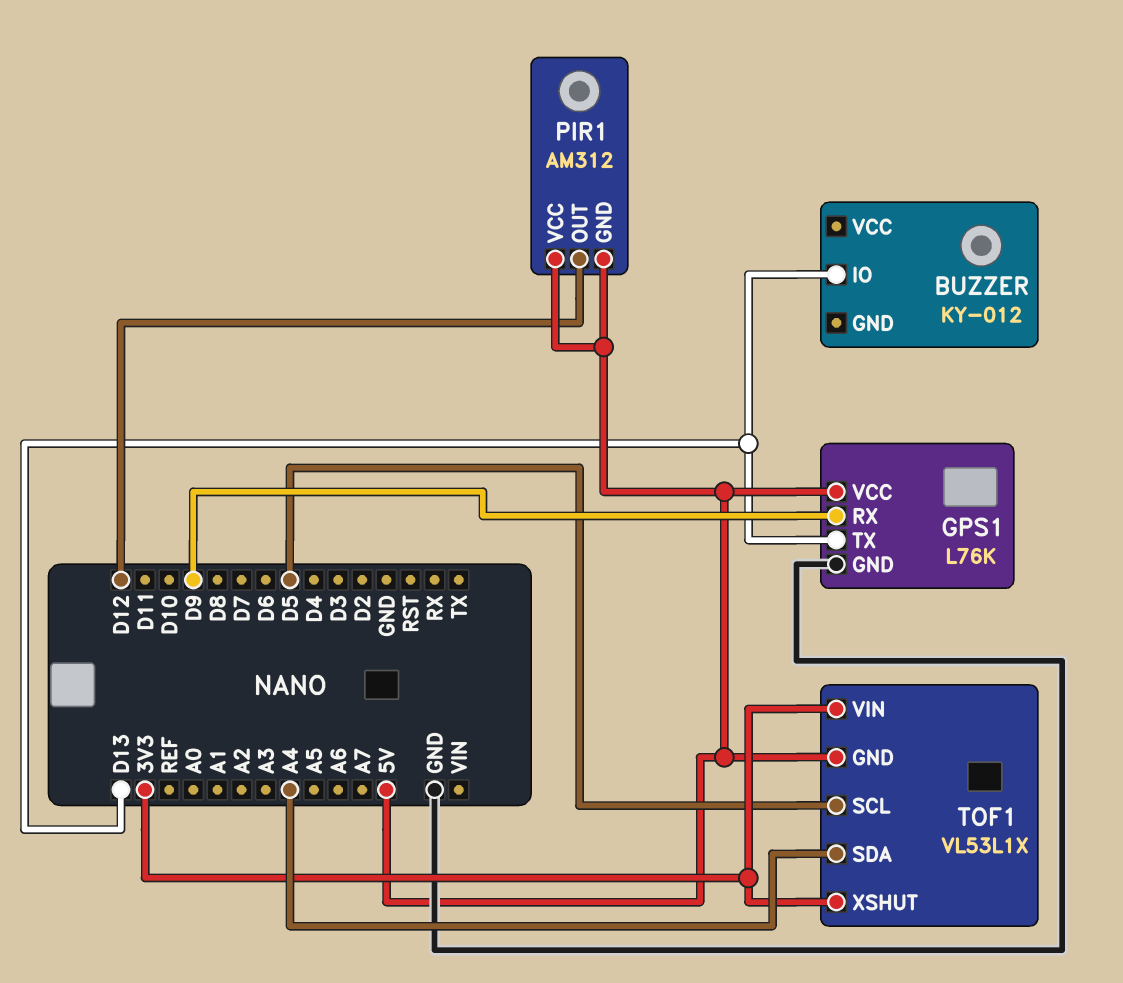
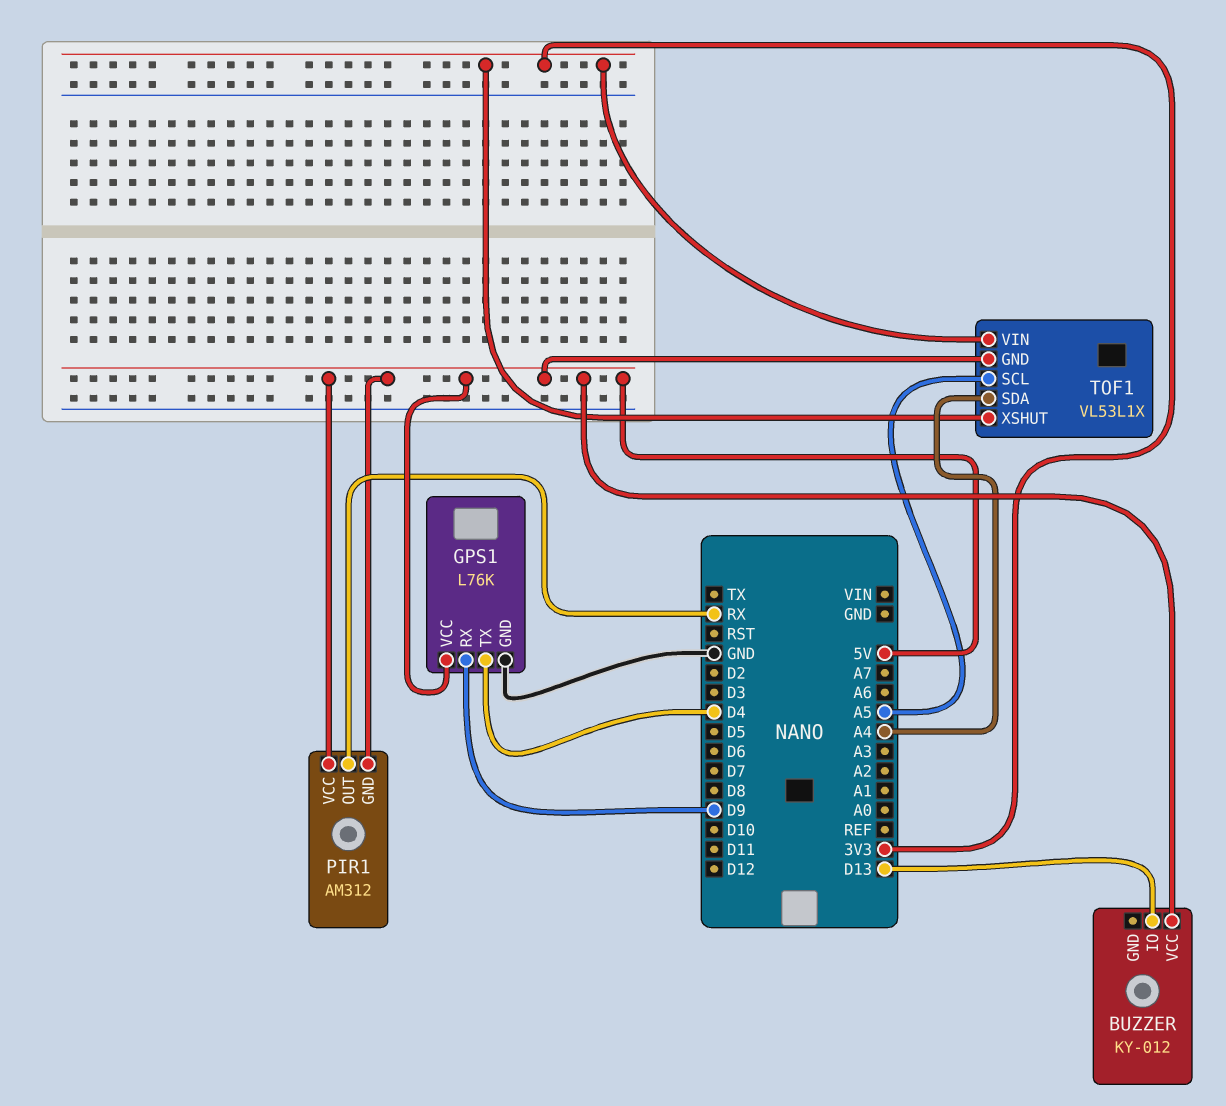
BUZZER pin VCC: none -> 5V
GPS1 pin TX: D13 -> D4
PIR1 pin OUT: D12 -> RX
TOF1 pin SCL: D5 -> A5

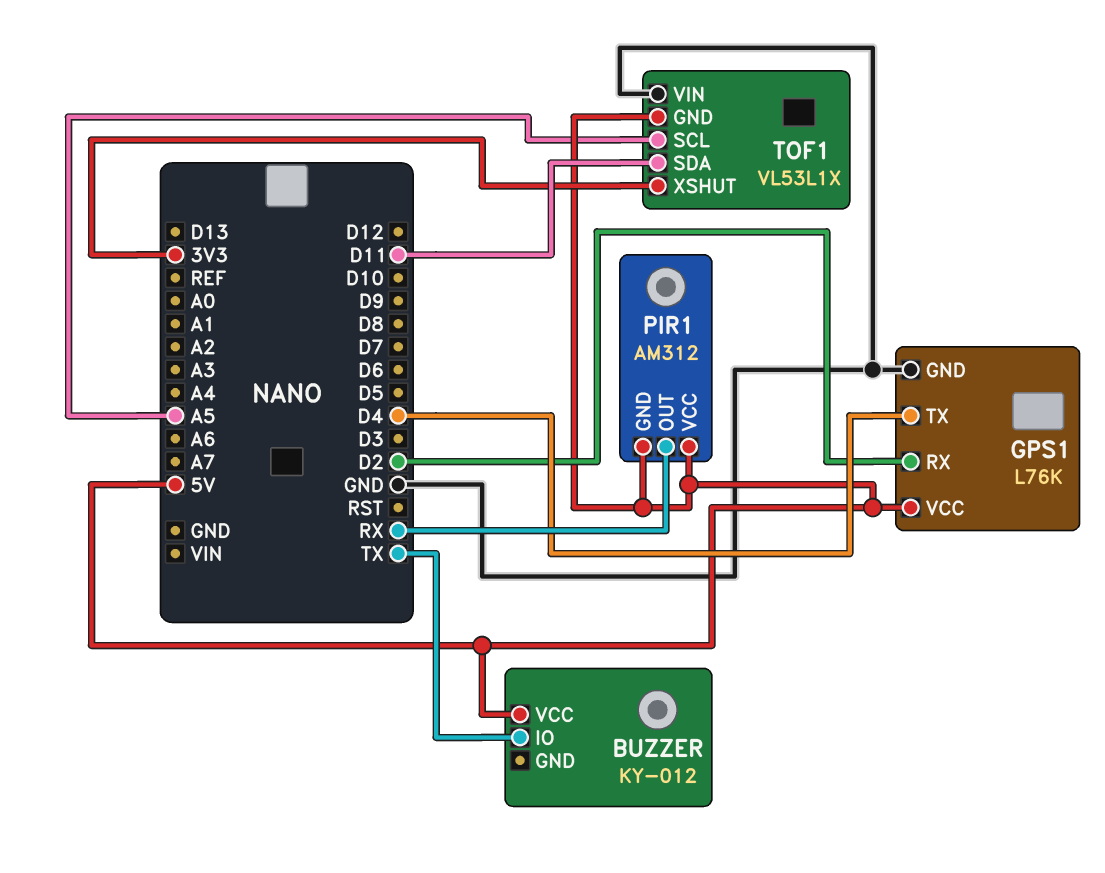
BUZZER pin IO: D13 -> TX
GPS1 pin RX: D9 -> D2
TOF1 pin SDA: A4 -> D11
TOF1 pin VIN: 3V3 -> GND

